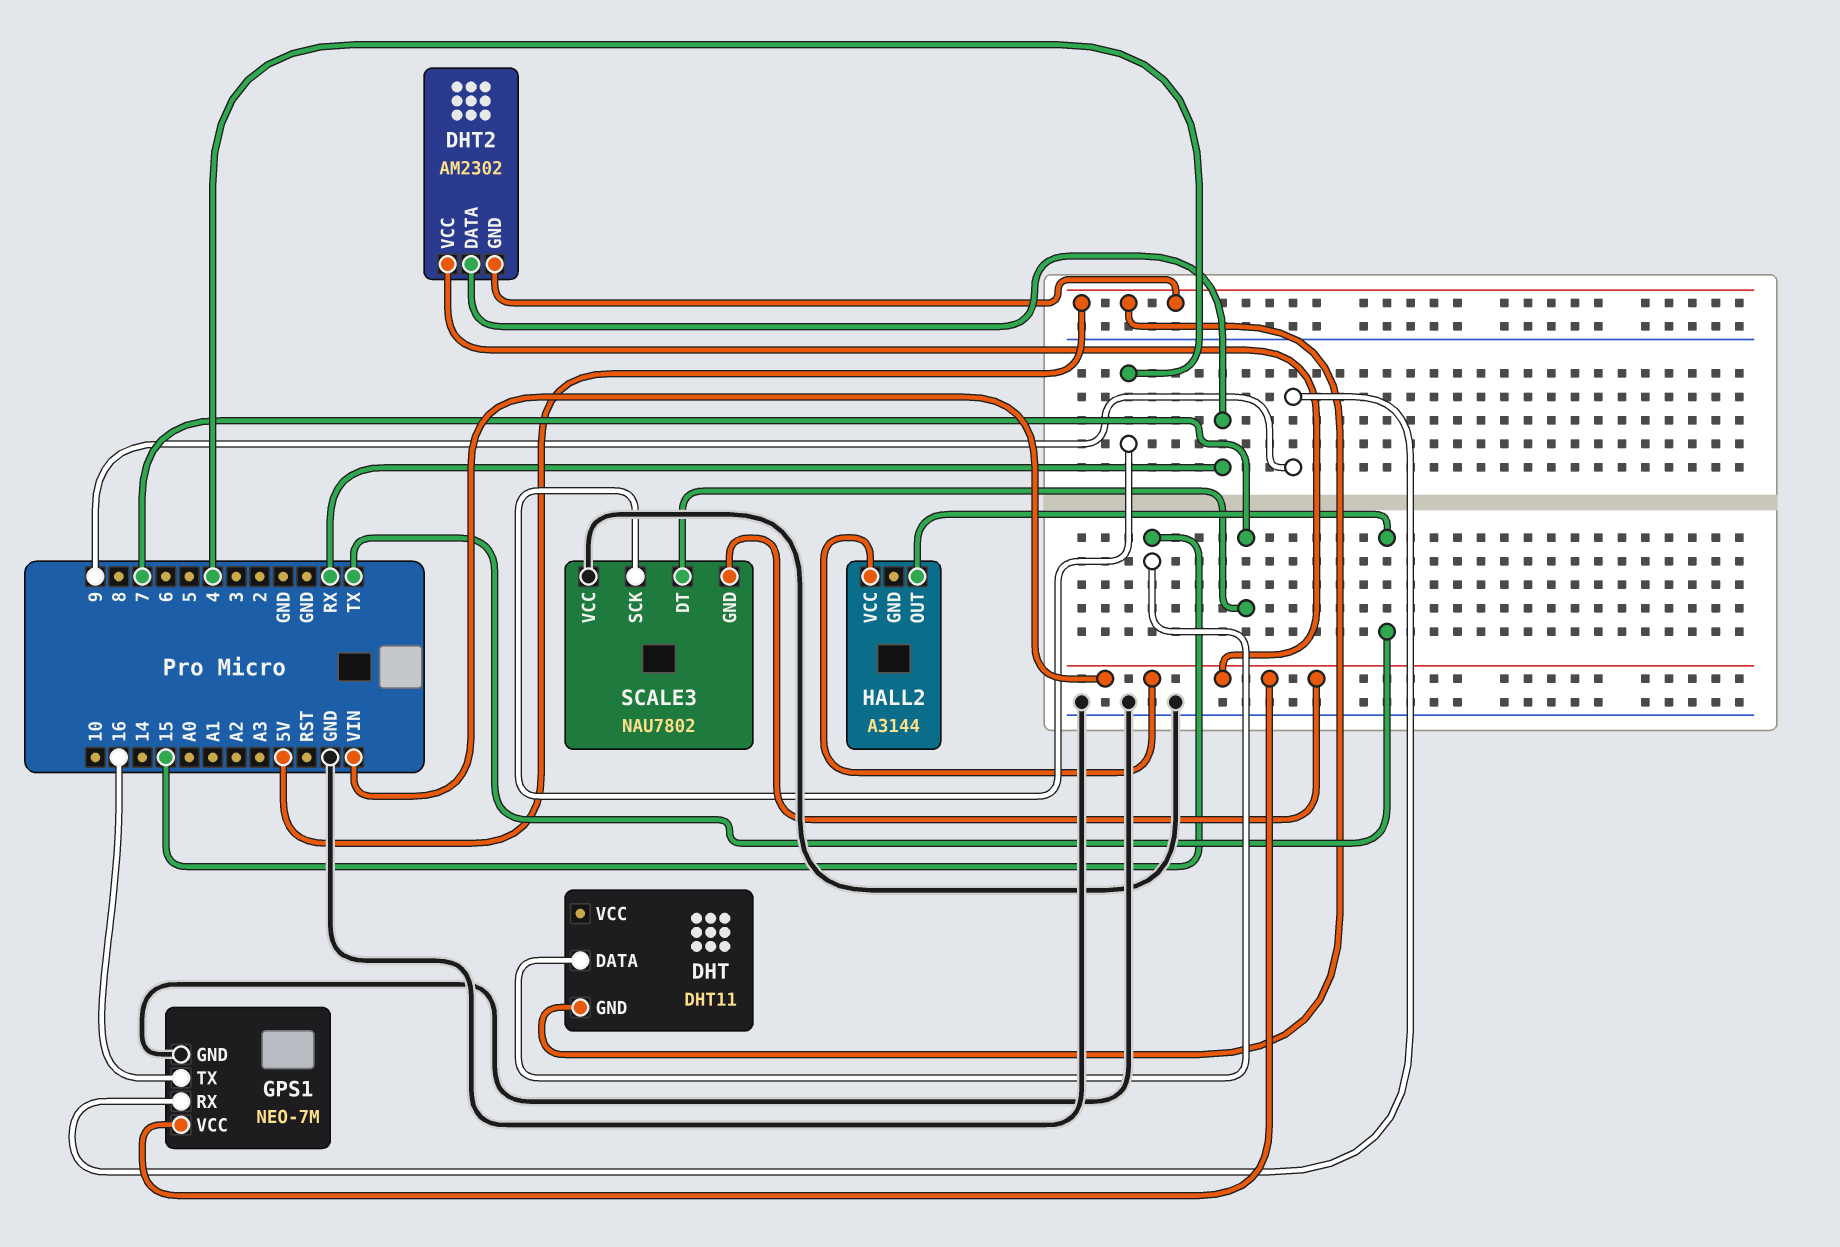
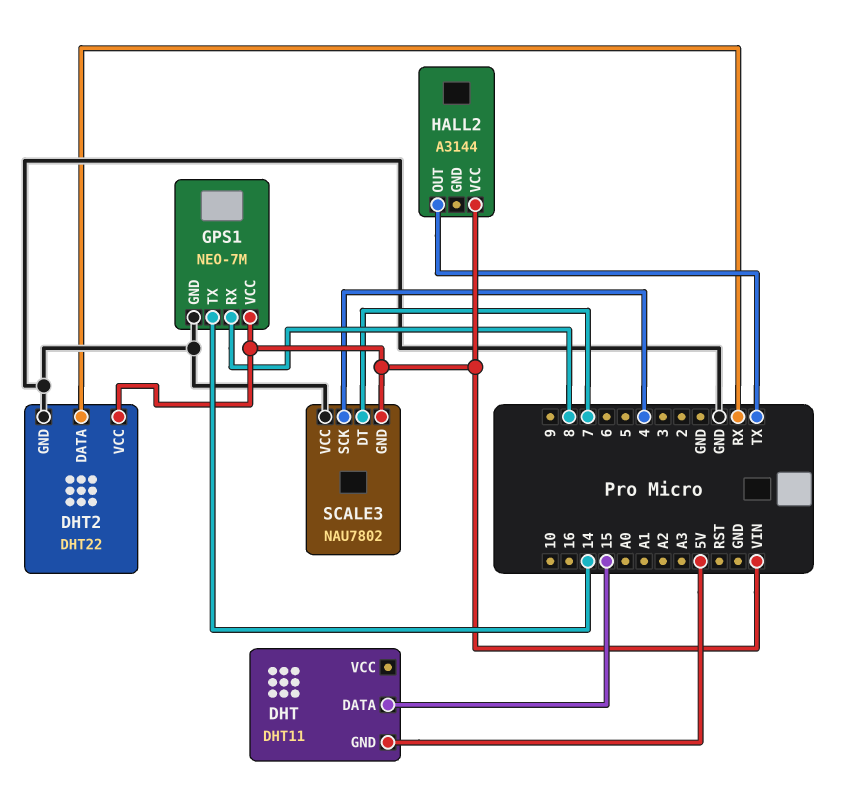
DHT2: AM2302 -> DHT22
DHT2 pin GND: 5V -> GND
GPS1 pin RX: 9 -> 8
GPS1 pin TX: 16 -> 14

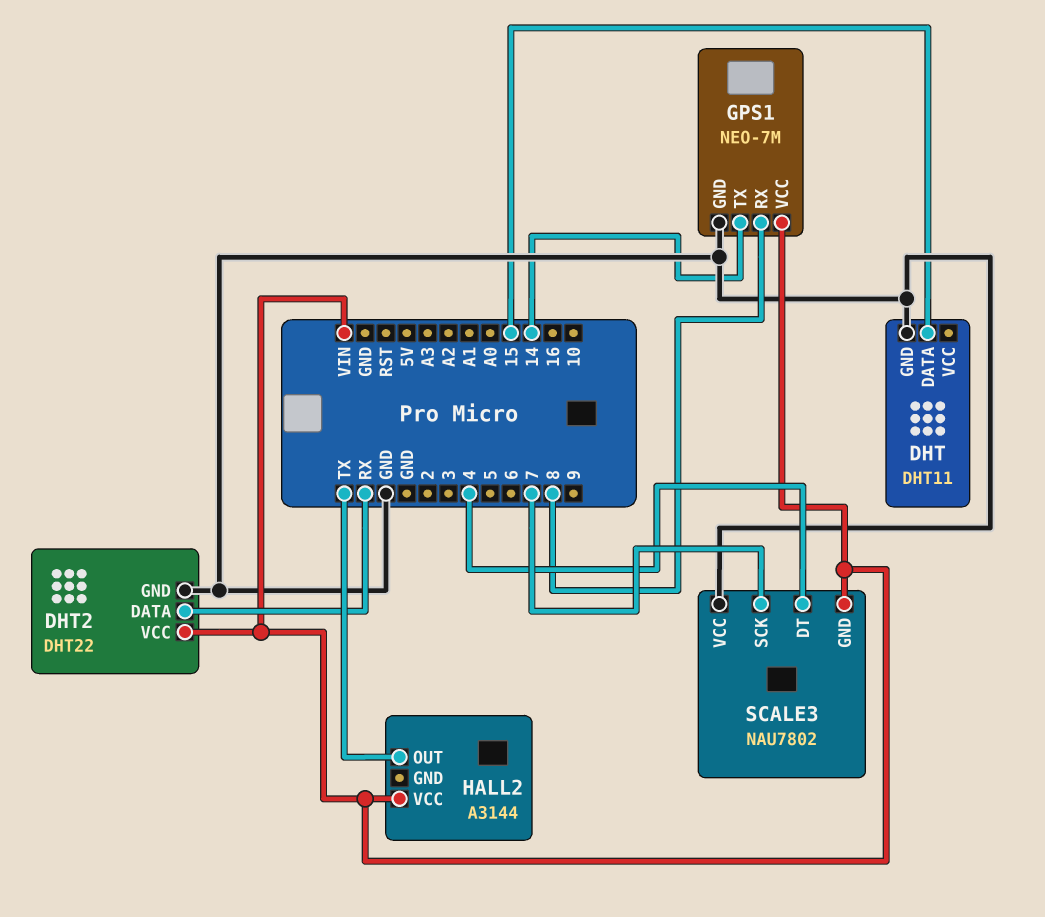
DHT pin GND: 5V -> GND
SCALE3 pin DT: 7 -> 4
SCALE3 pin SCK: 4 -> 7

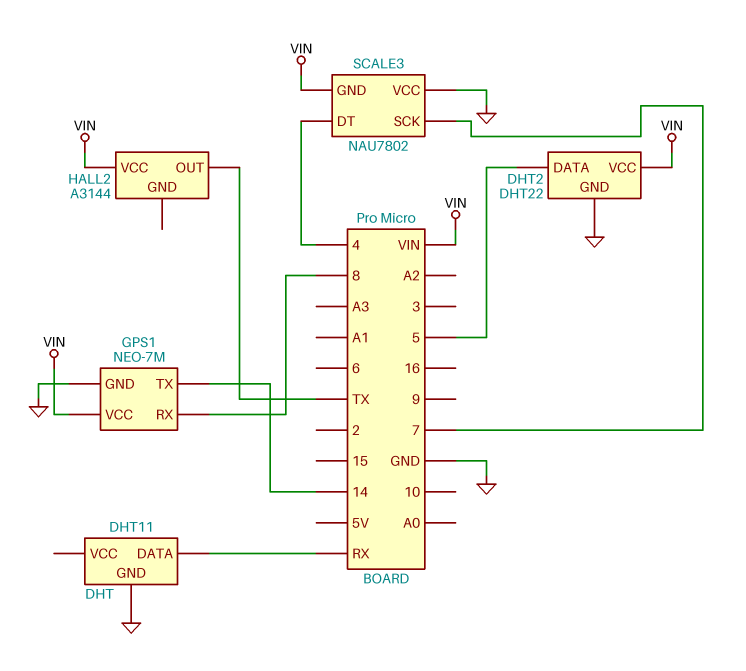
DHT pin DATA: 15 -> RX
DHT2 pin DATA: RX -> 5

